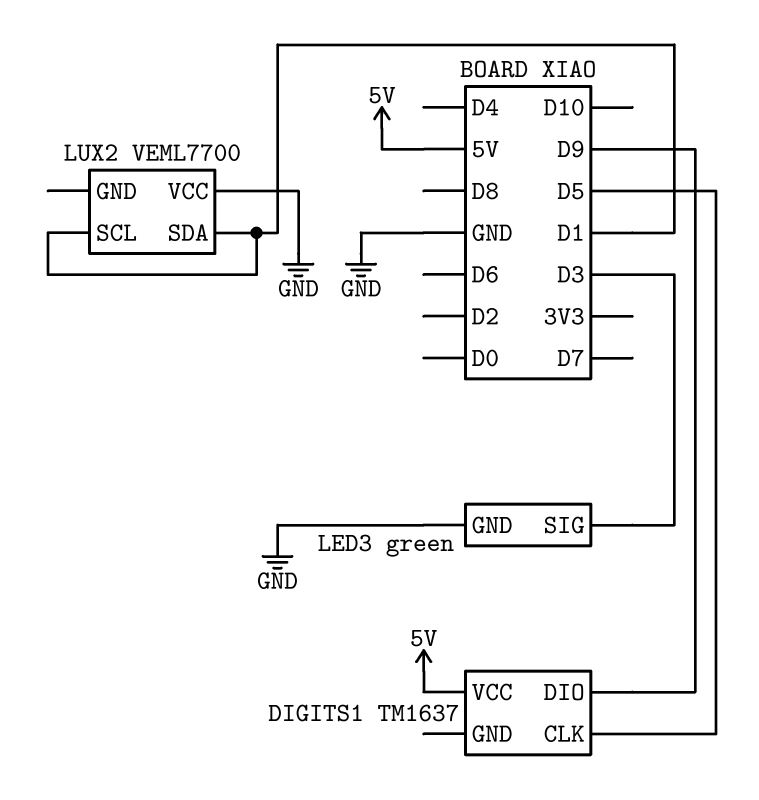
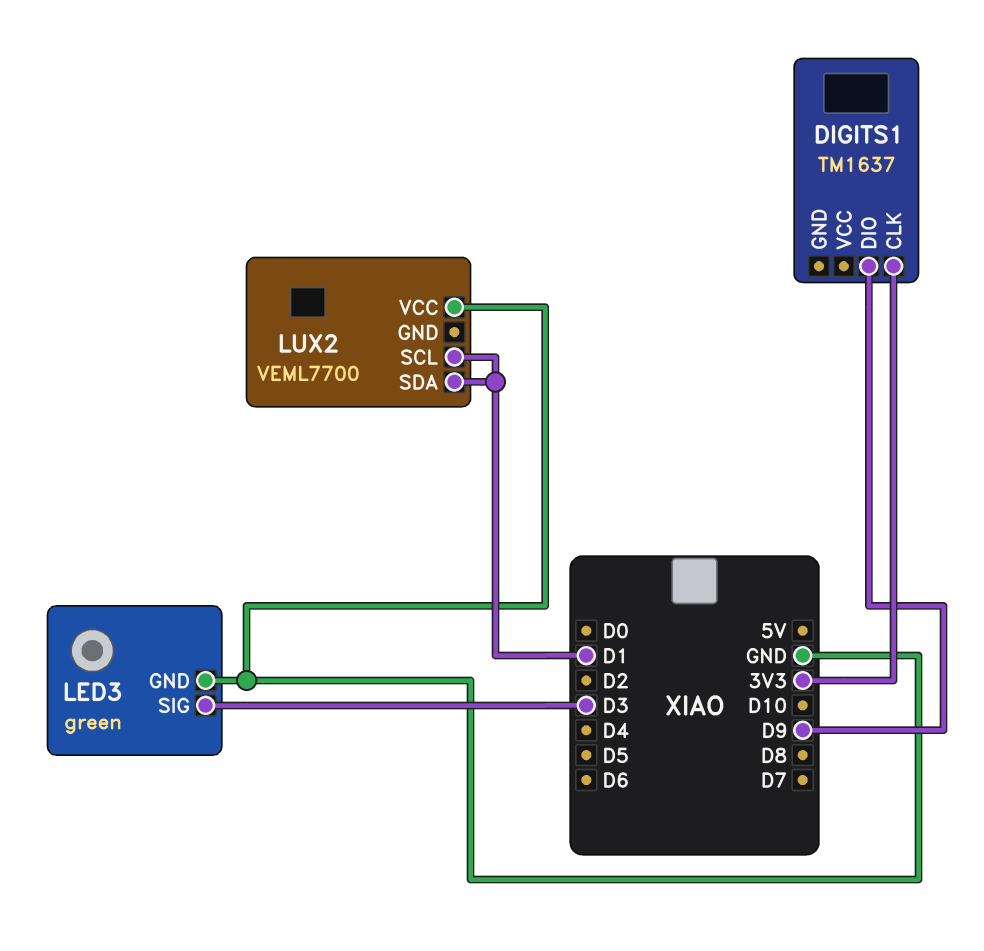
DIGITS1 pin CLK: D5 -> 3V3
DIGITS1 pin VCC: 5V -> none

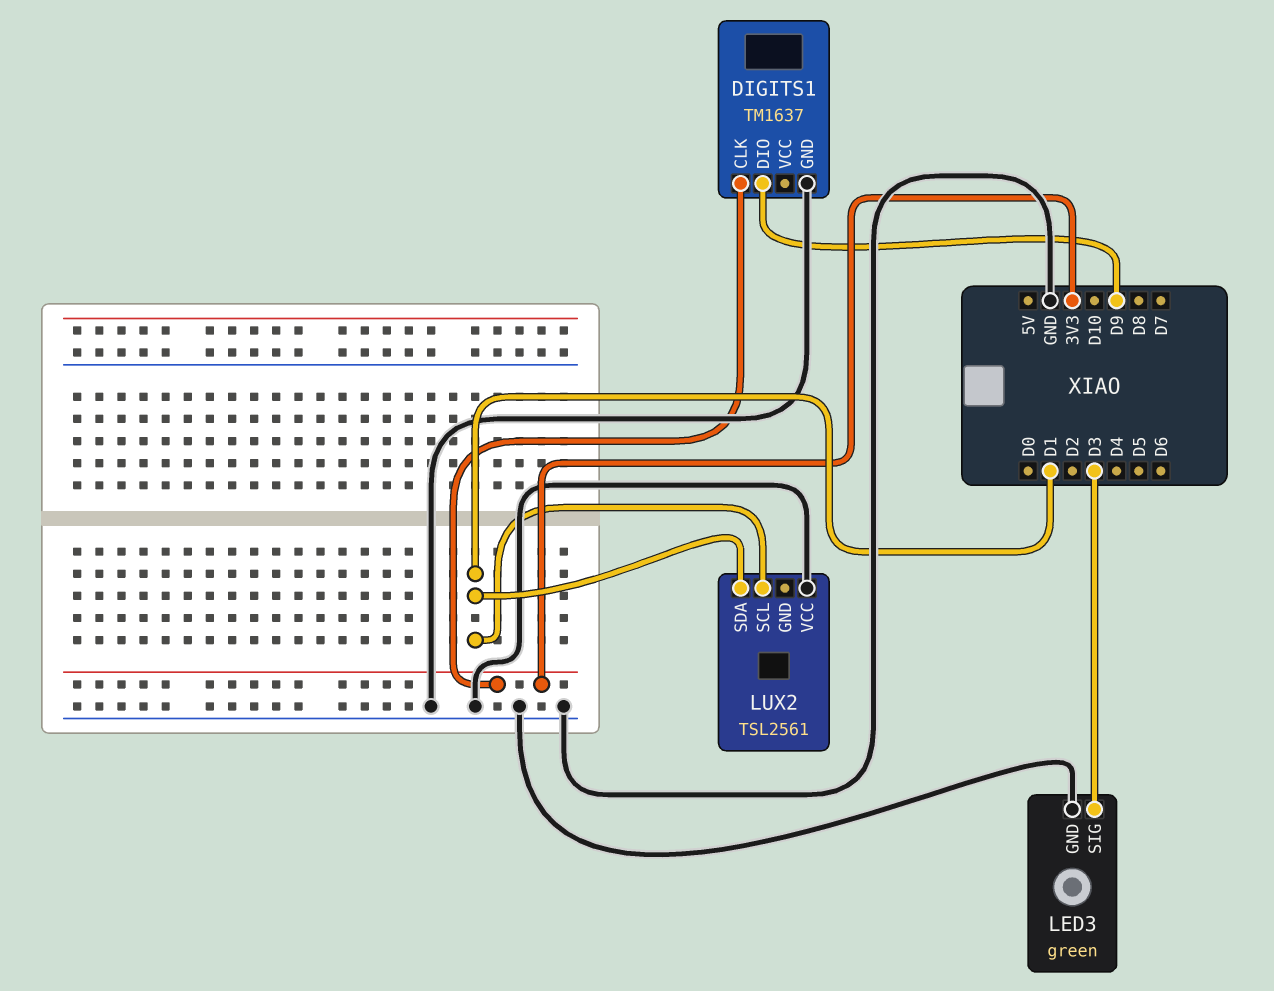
DIGITS1 pin GND: none -> GND
LUX2: VEML7700 -> TSL2561

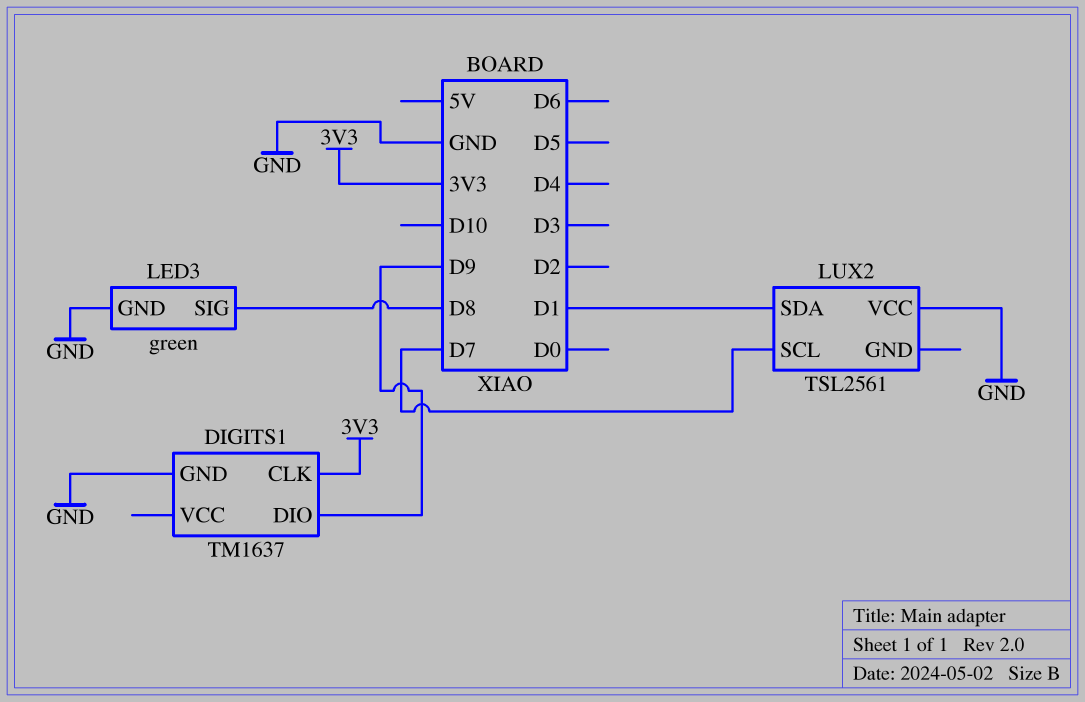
LED3 pin SIG: D3 -> D8
LUX2 pin SCL: D1 -> D7

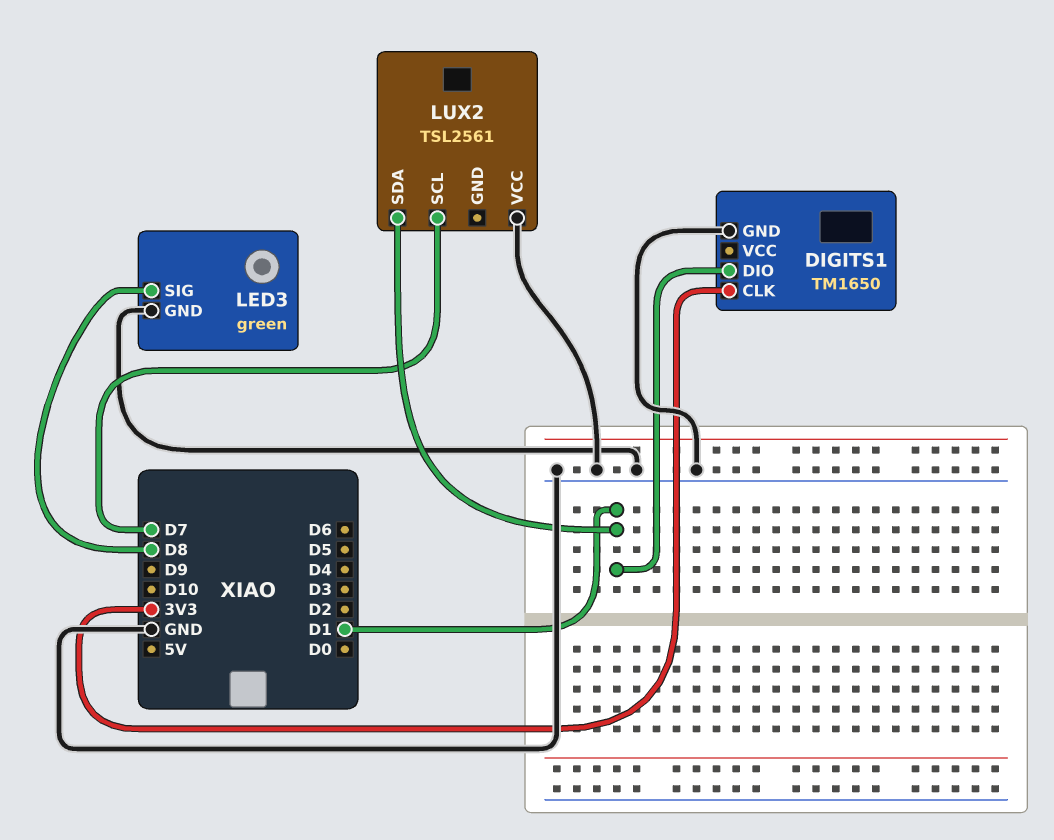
DIGITS1: TM1637 -> TM1650
DIGITS1 pin DIO: D9 -> D1

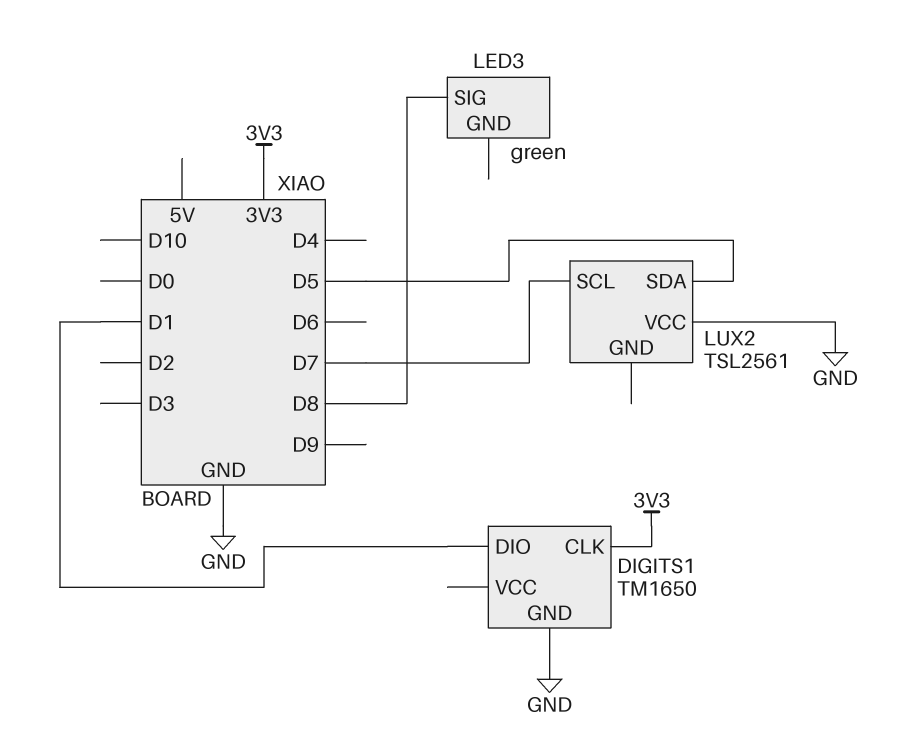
LED3 pin GND: GND -> none
LUX2 pin SDA: D1 -> D5

